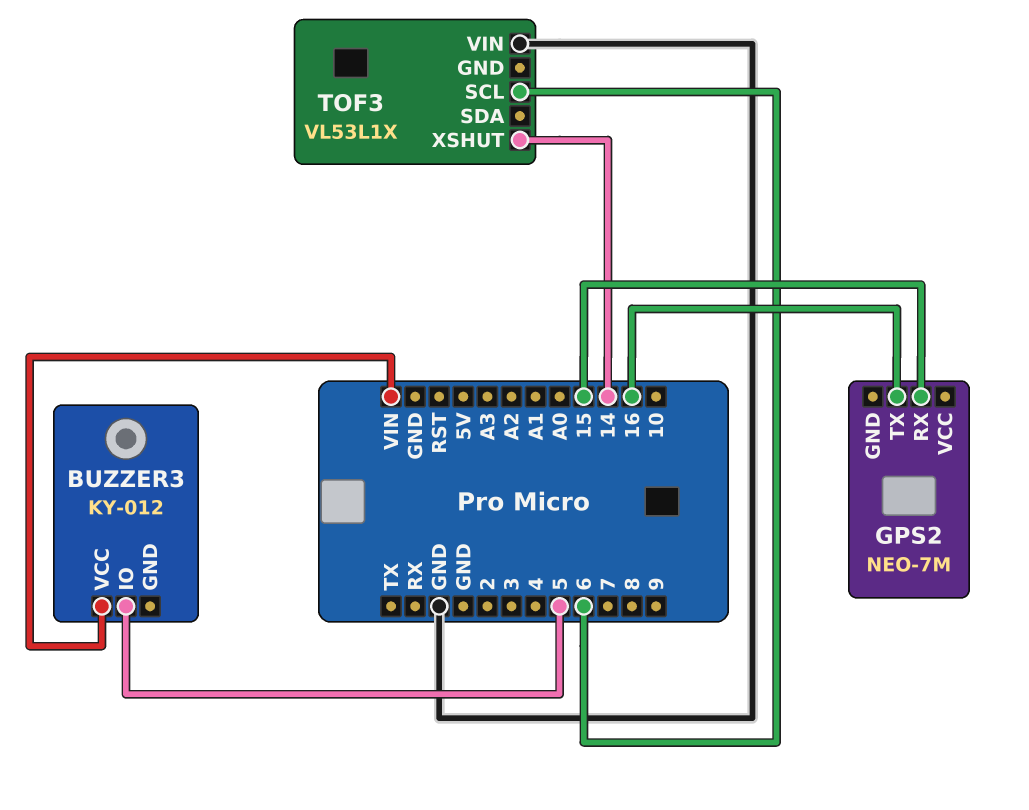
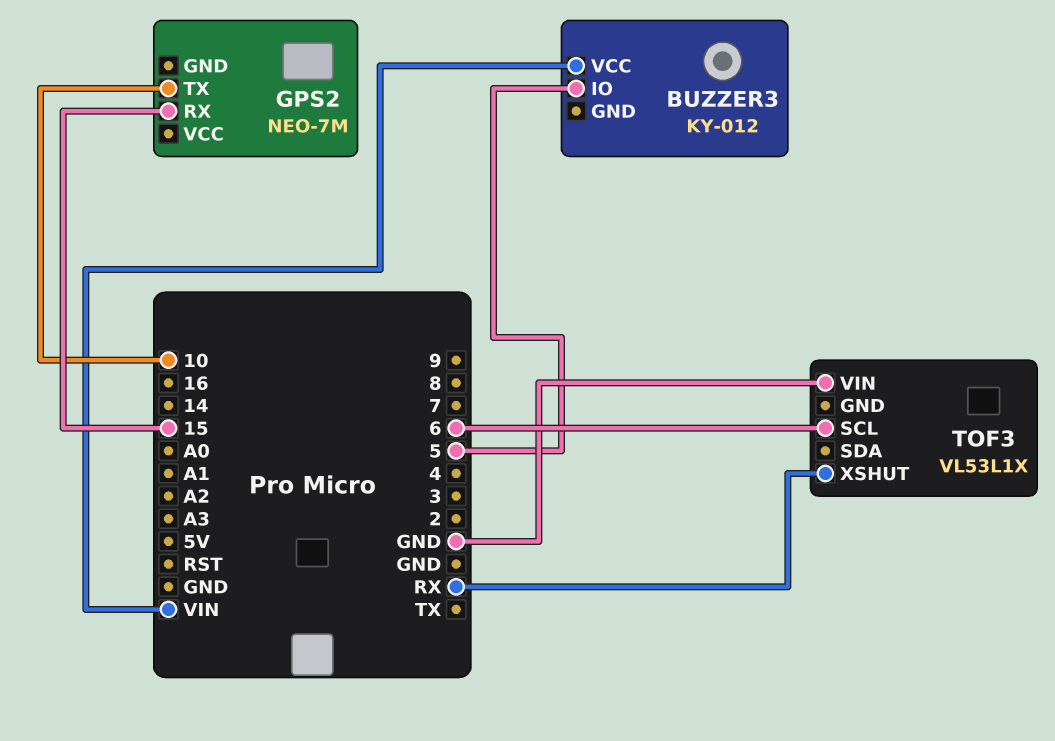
GPS2 pin TX: 16 -> 10
TOF3 pin XSHUT: 14 -> RX

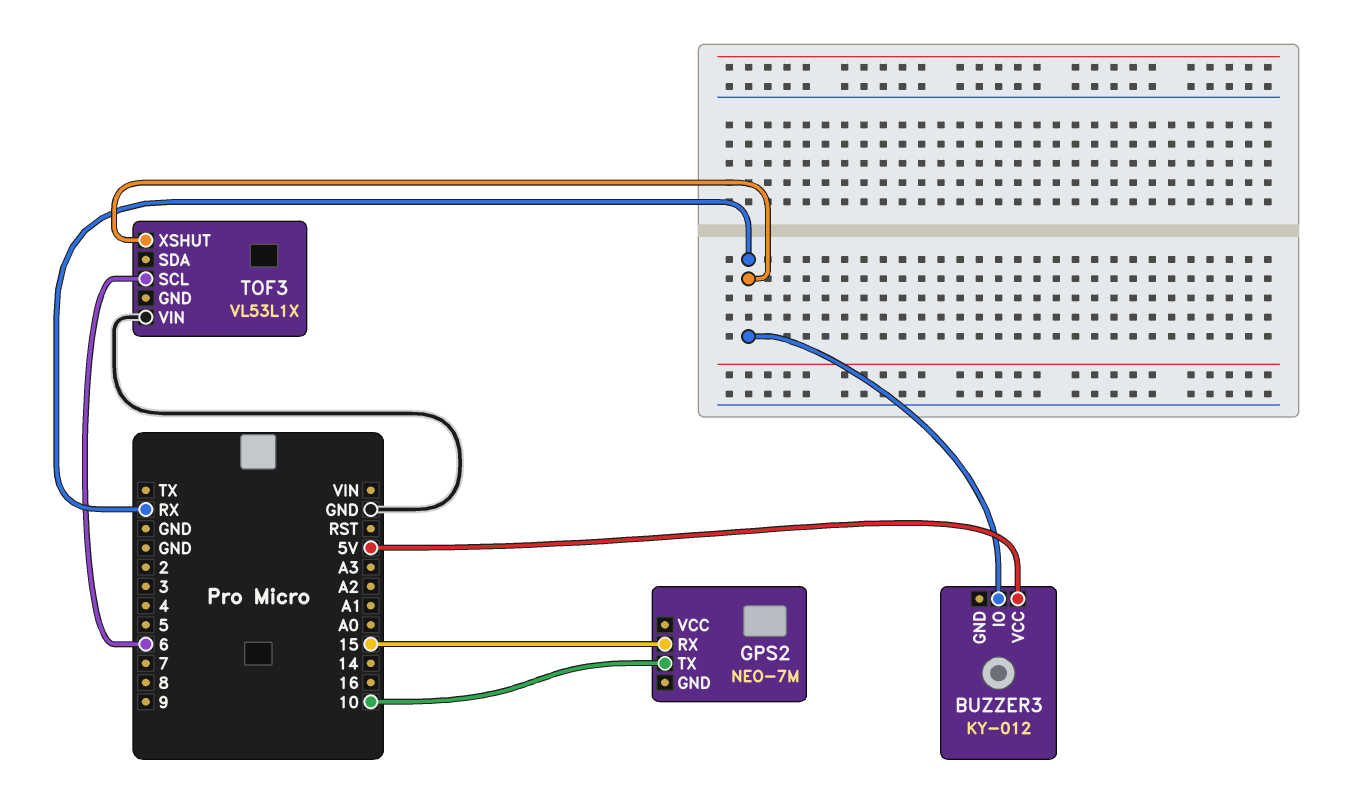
BUZZER3 pin IO: 5 -> RX
BUZZER3 pin VCC: VIN -> 5V

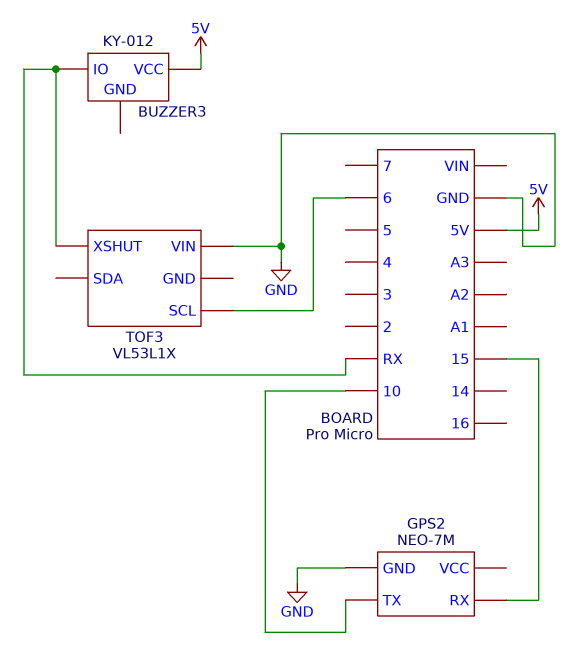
GPS2 pin GND: none -> GND

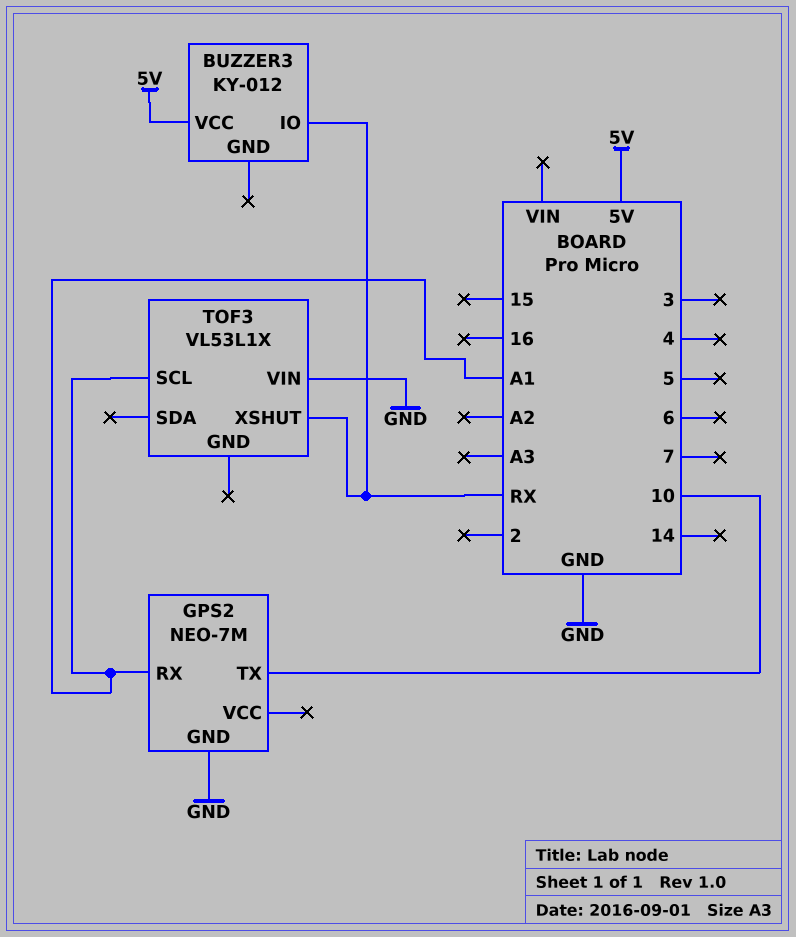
GPS2 pin RX: 15 -> A1
TOF3 pin SCL: 6 -> A1

